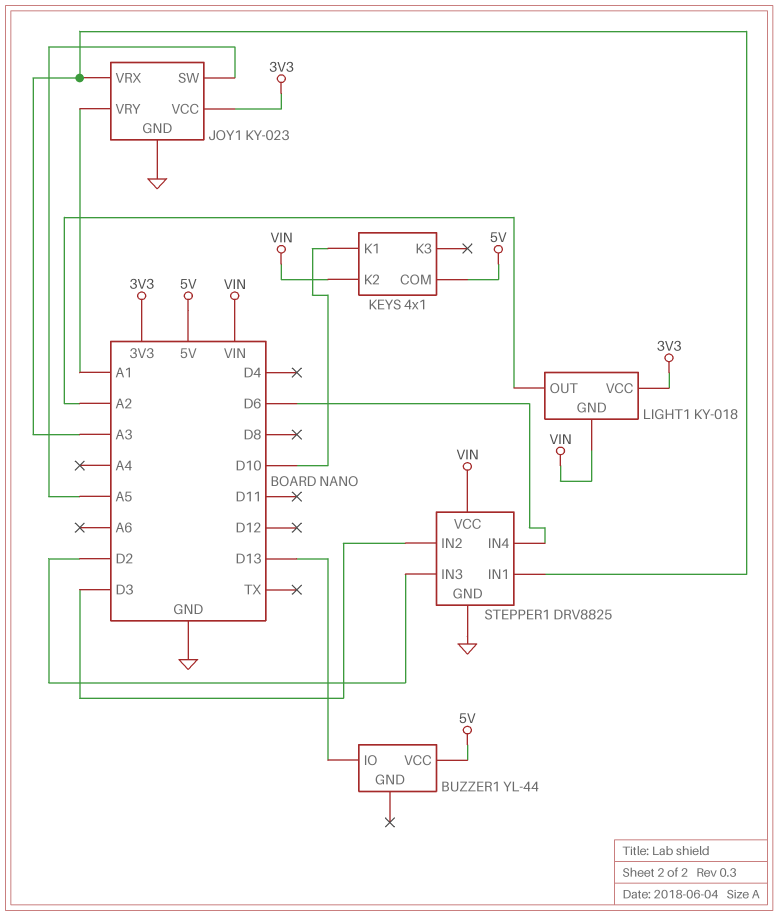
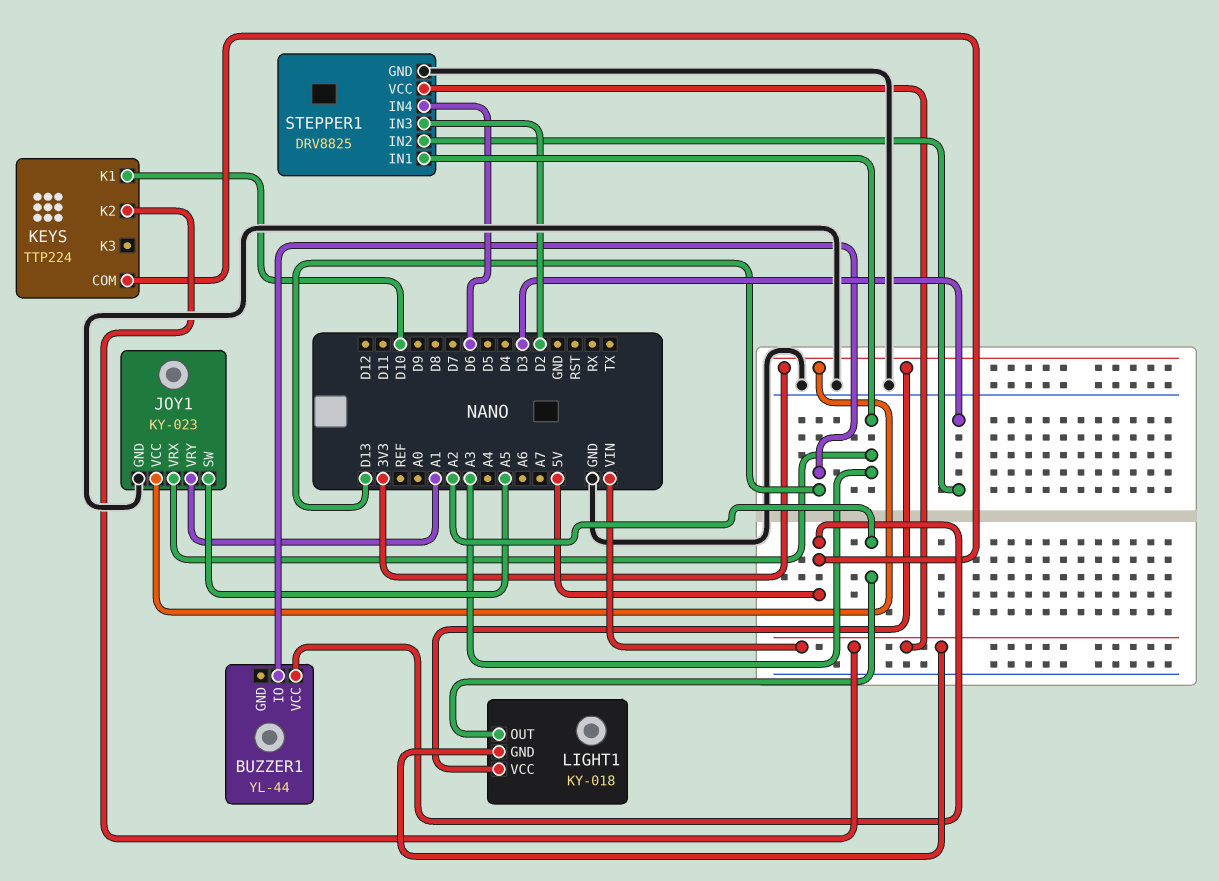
KEYS: 4x1 -> TTP224

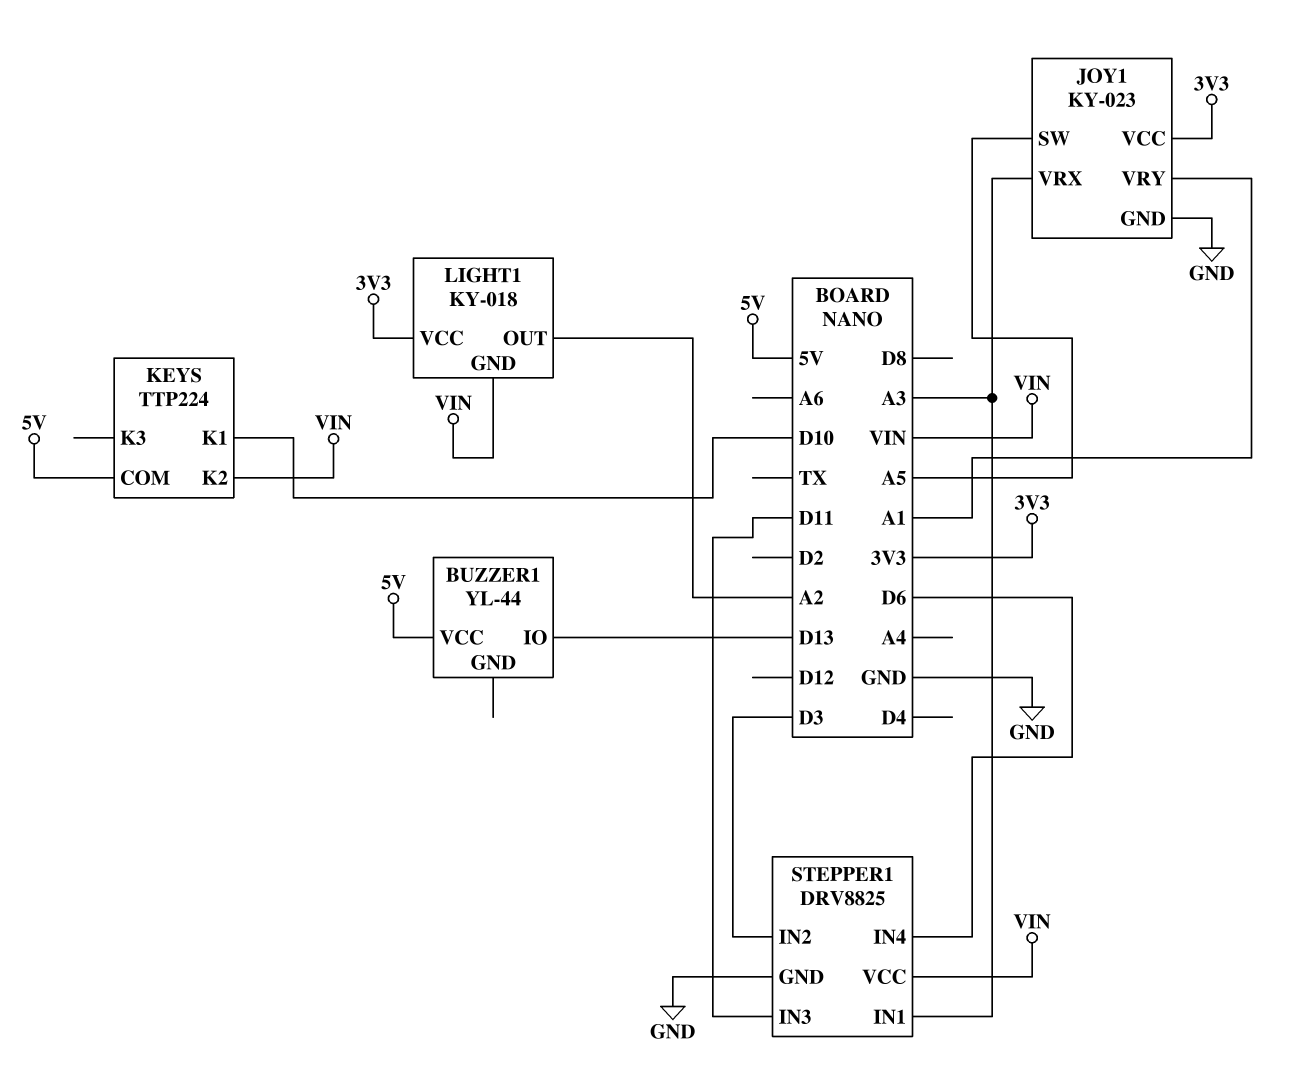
STEPPER1 pin IN3: D2 -> D11

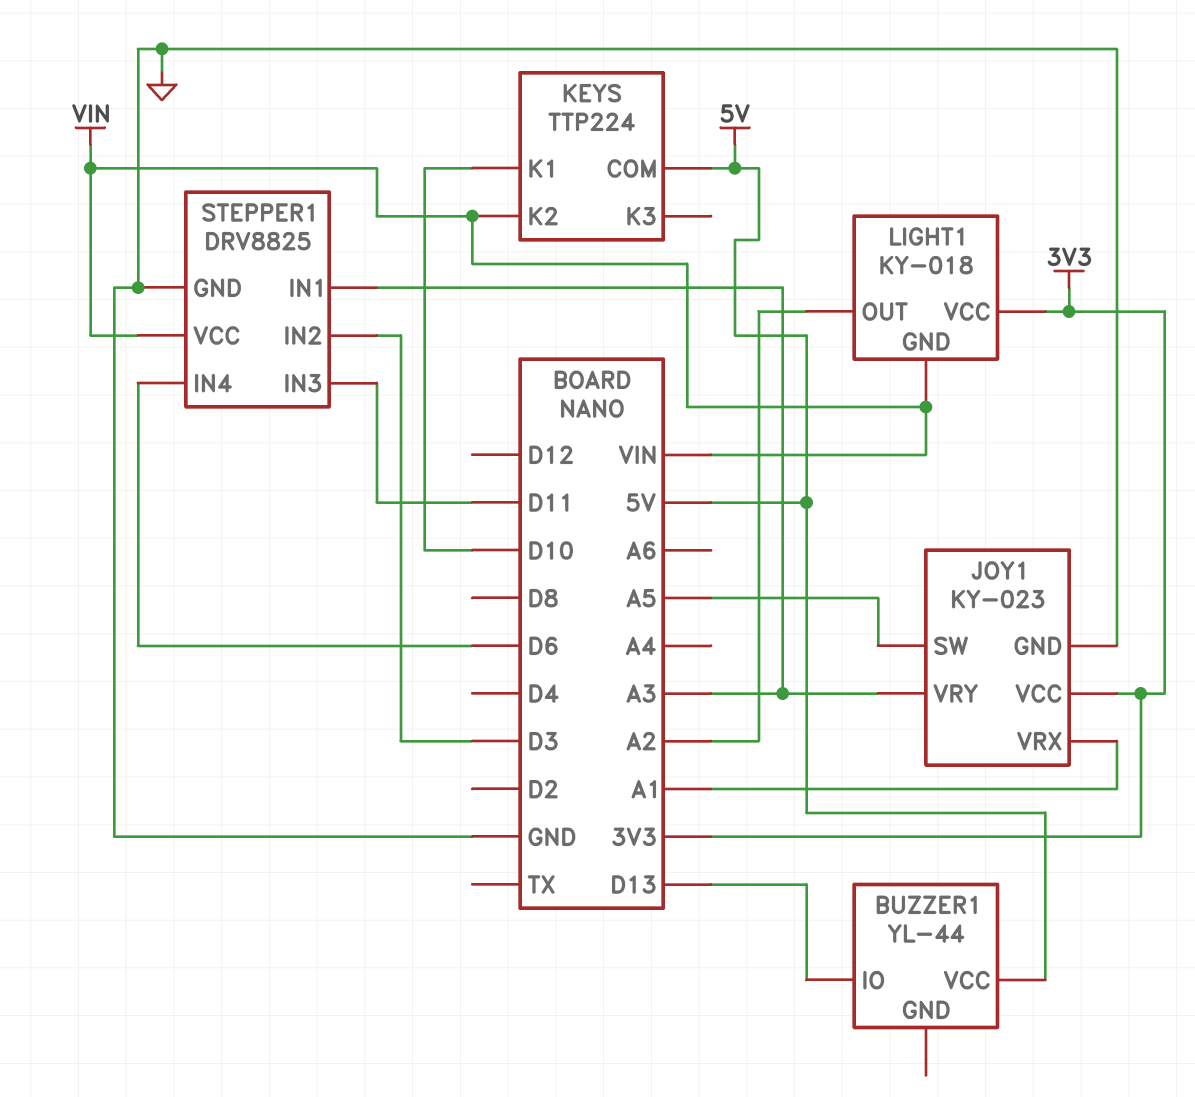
JOY1 pin VRX: A3 -> A1
JOY1 pin VRY: A1 -> A3

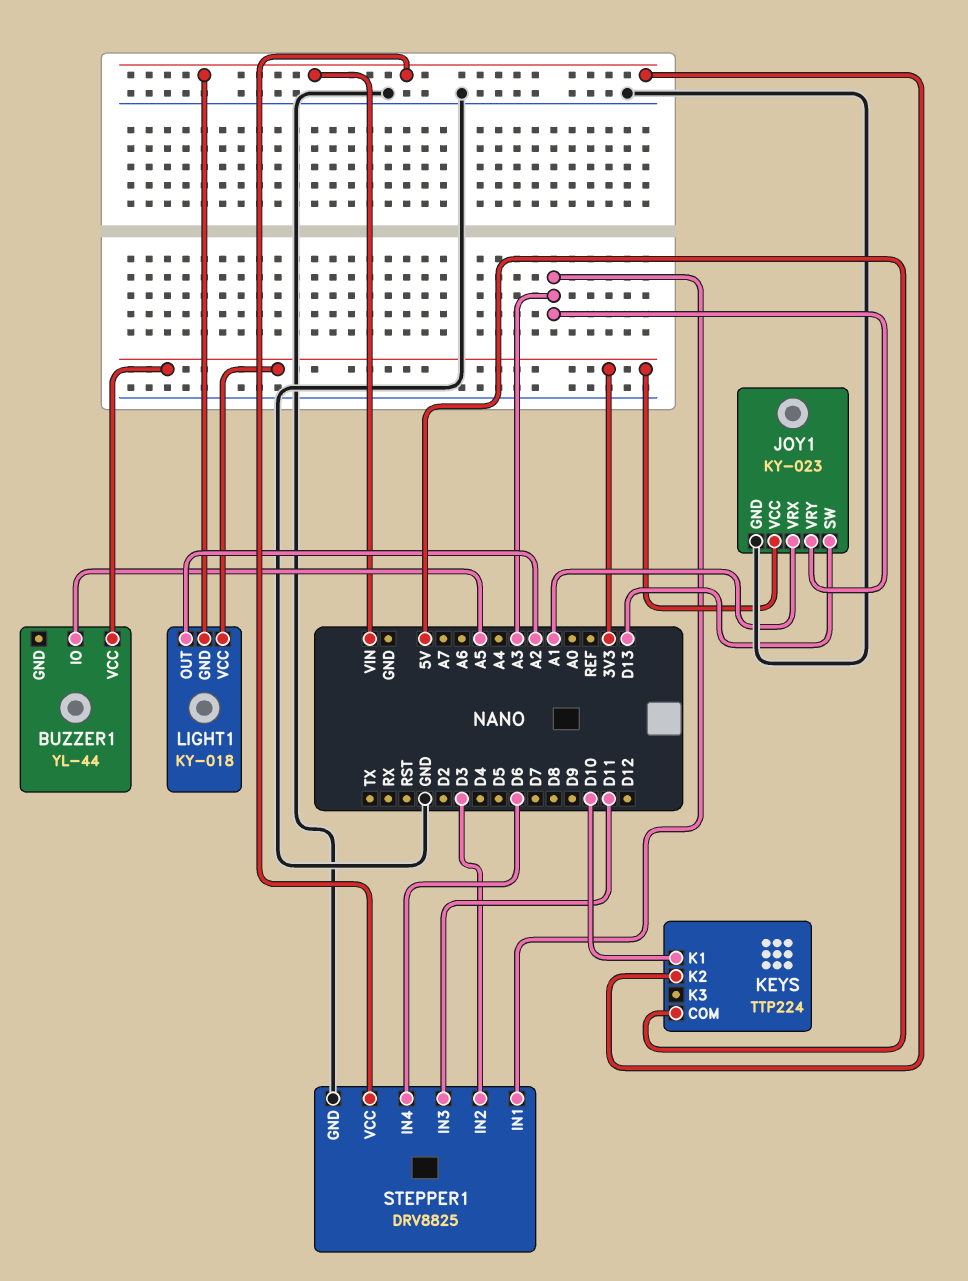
BUZZER1 pin IO: D13 -> A5
BUZZER1 pin VCC: 5V -> 3V3
JOY1 pin SW: A5 -> D13

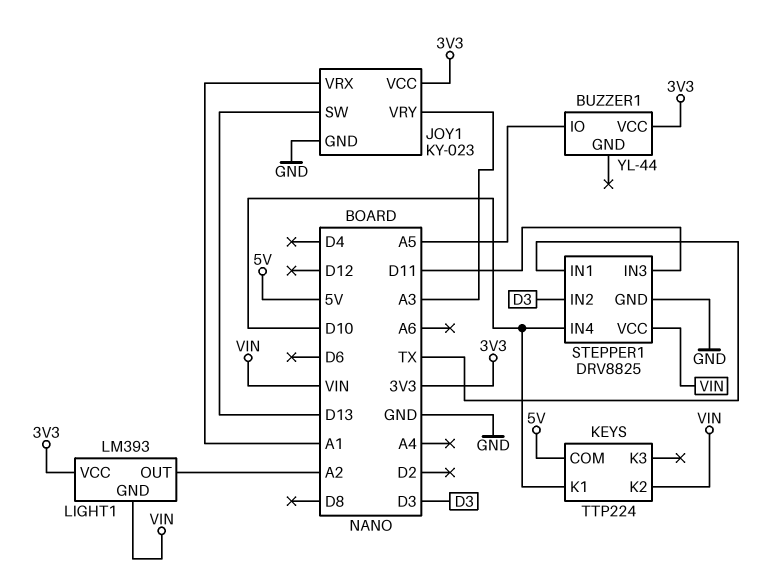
LIGHT1: KY-018 -> LM393
STEPPER1 pin IN1: A3 -> TX
STEPPER1 pin IN4: D6 -> D10

